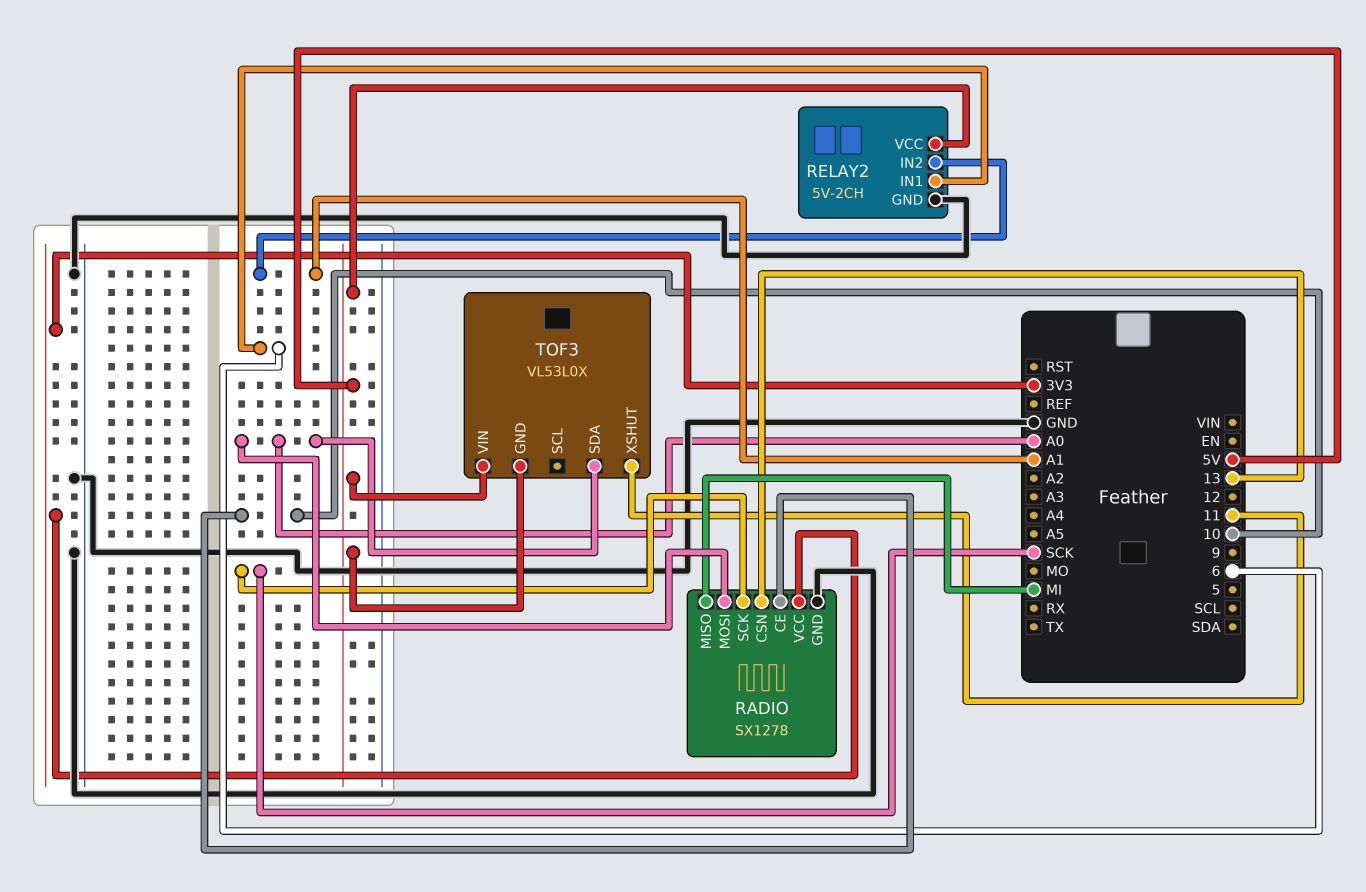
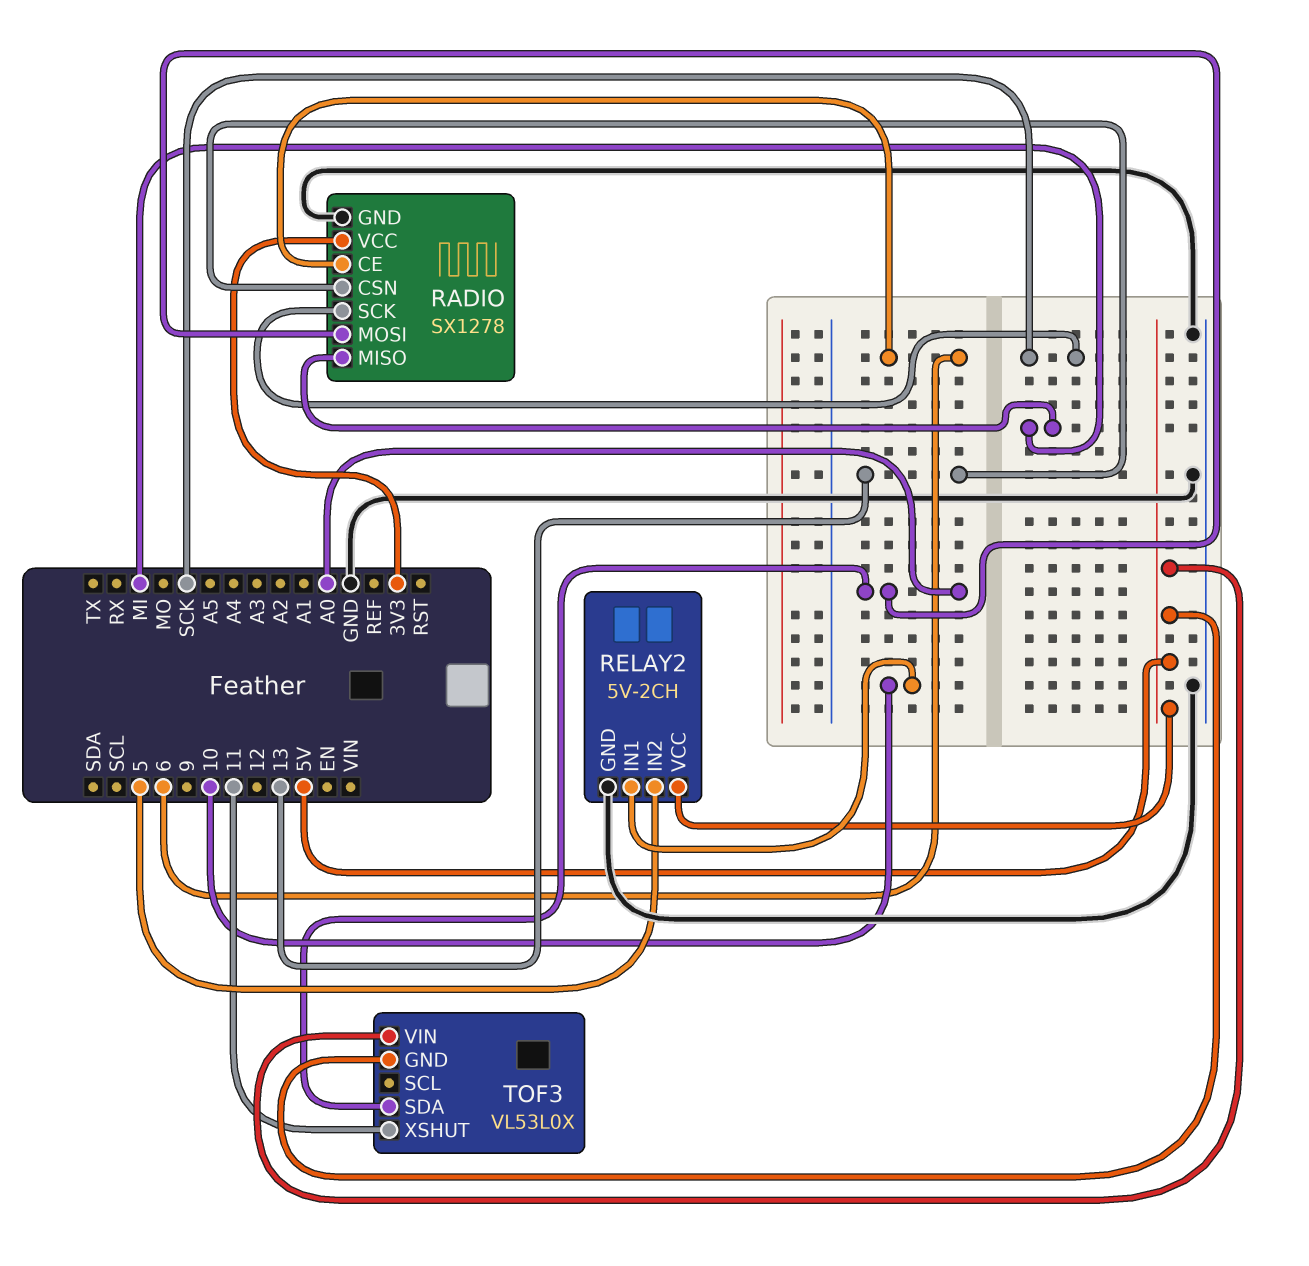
RADIO pin CE: 10 -> 6
RELAY2 pin IN1: 6 -> 10
RELAY2 pin IN2: A1 -> 5

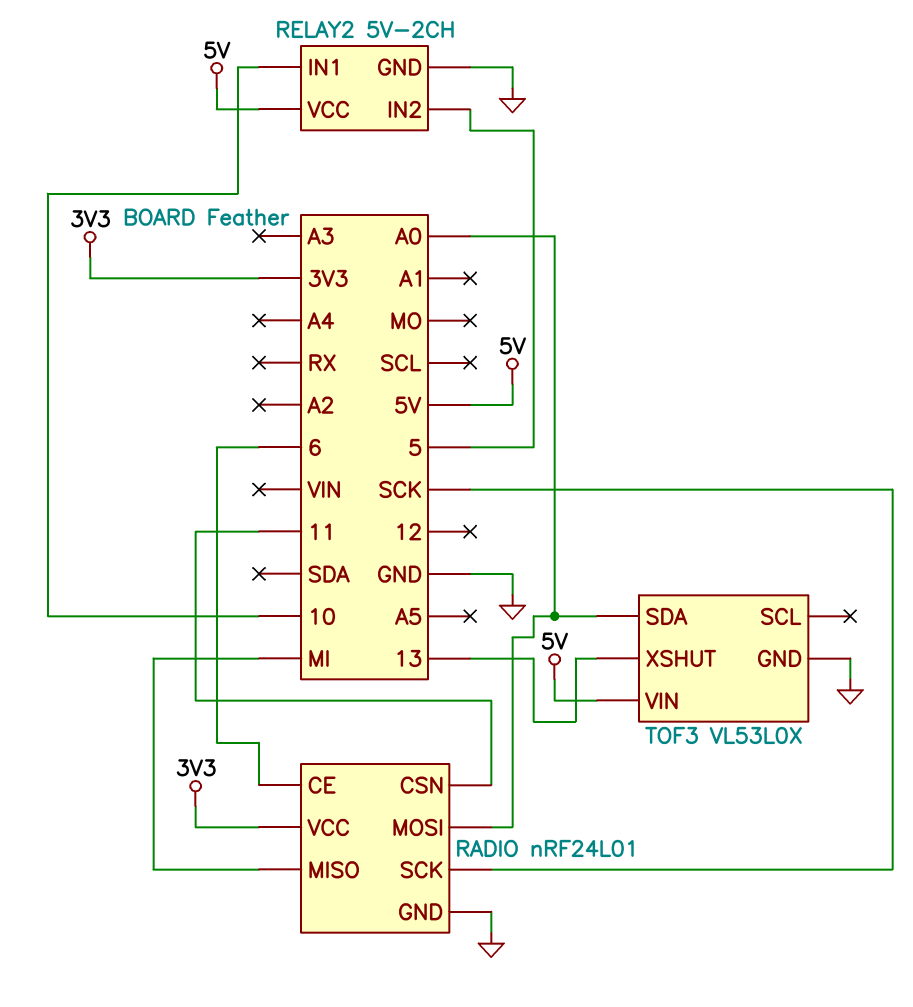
RADIO: SX1278 -> nRF24L01
RADIO pin CSN: 13 -> 11
TOF3 pin GND: 5V -> GND
TOF3 pin XSHUT: 11 -> 13

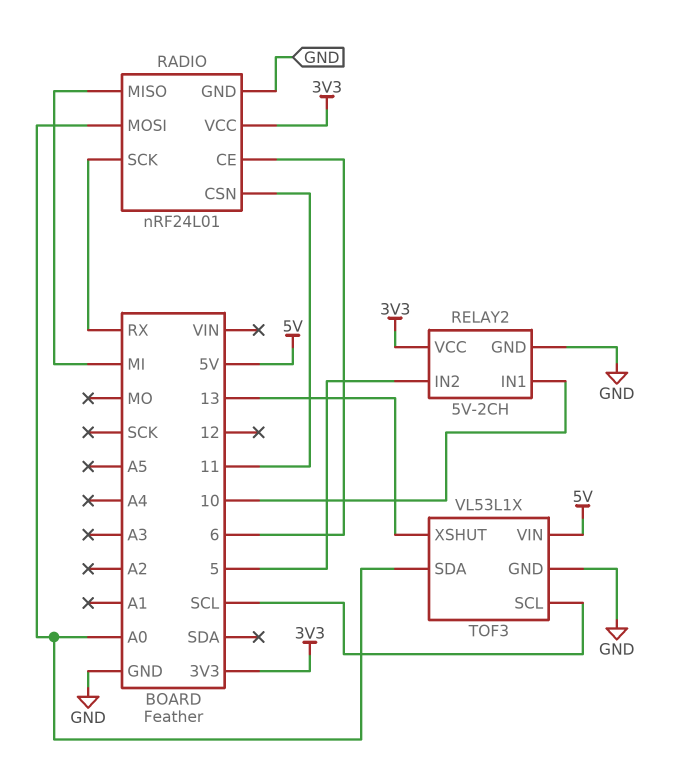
RADIO pin SCK: SCK -> RX
RELAY2 pin VCC: 5V -> 3V3
TOF3: VL53L0X -> VL53L1X
TOF3 pin SCL: none -> SCL

